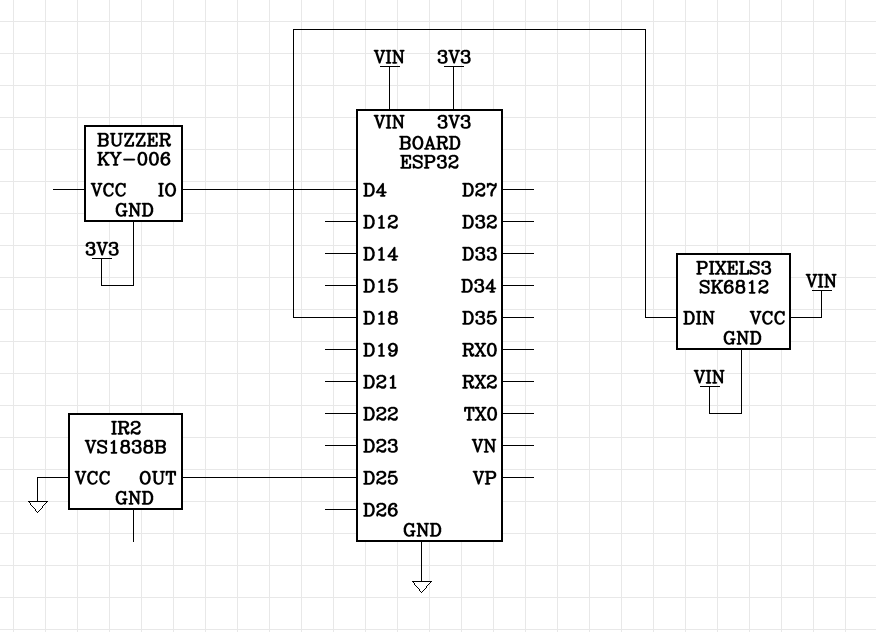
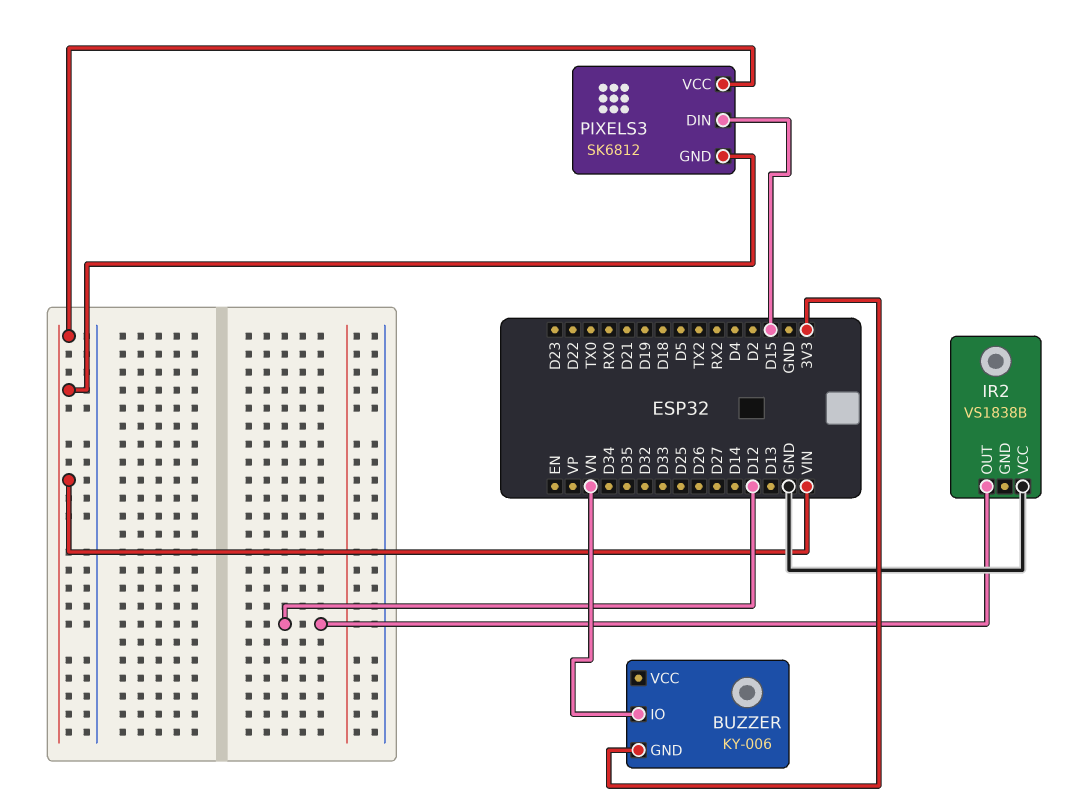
BUZZER pin IO: D4 -> VN
IR2 pin OUT: D25 -> D12
PIXELS3 pin DIN: D18 -> D15

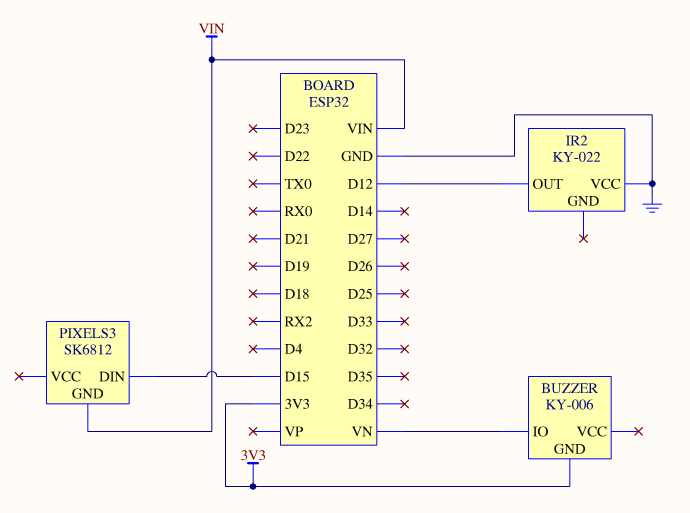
IR2: VS1838B -> KY-022
PIXELS3 pin VCC: VIN -> none

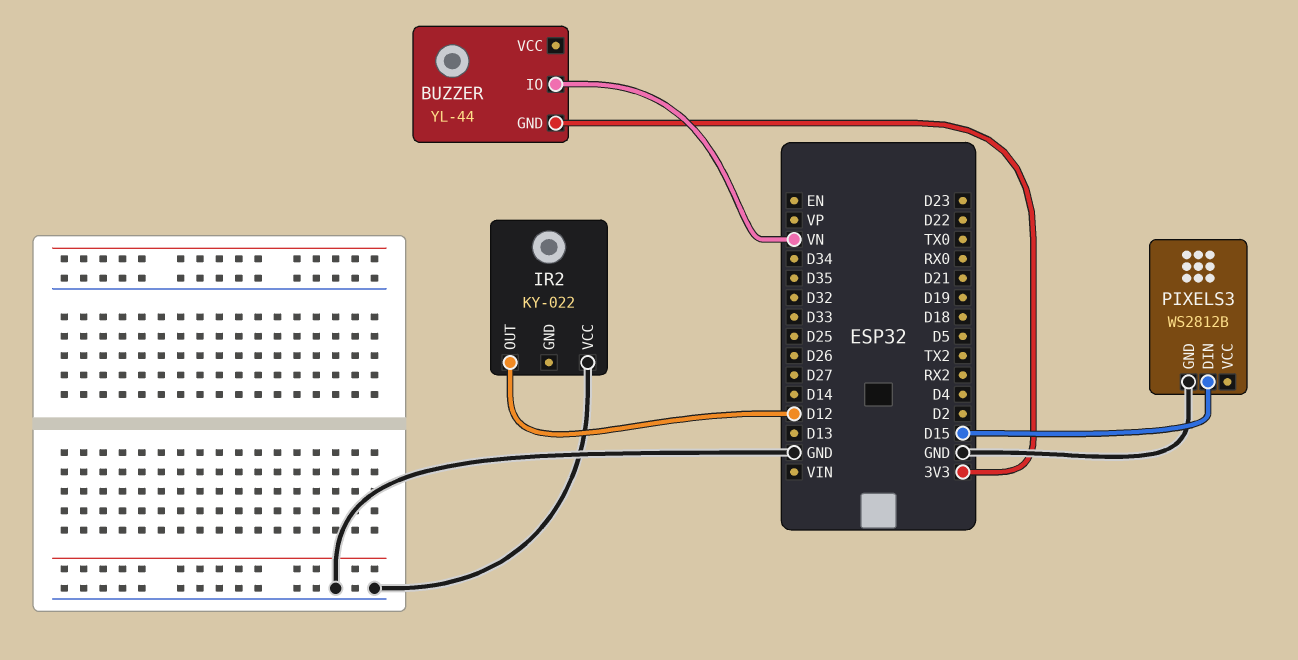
BUZZER: KY-006 -> YL-44
PIXELS3: SK6812 -> WS2812B
PIXELS3 pin GND: VIN -> GND

